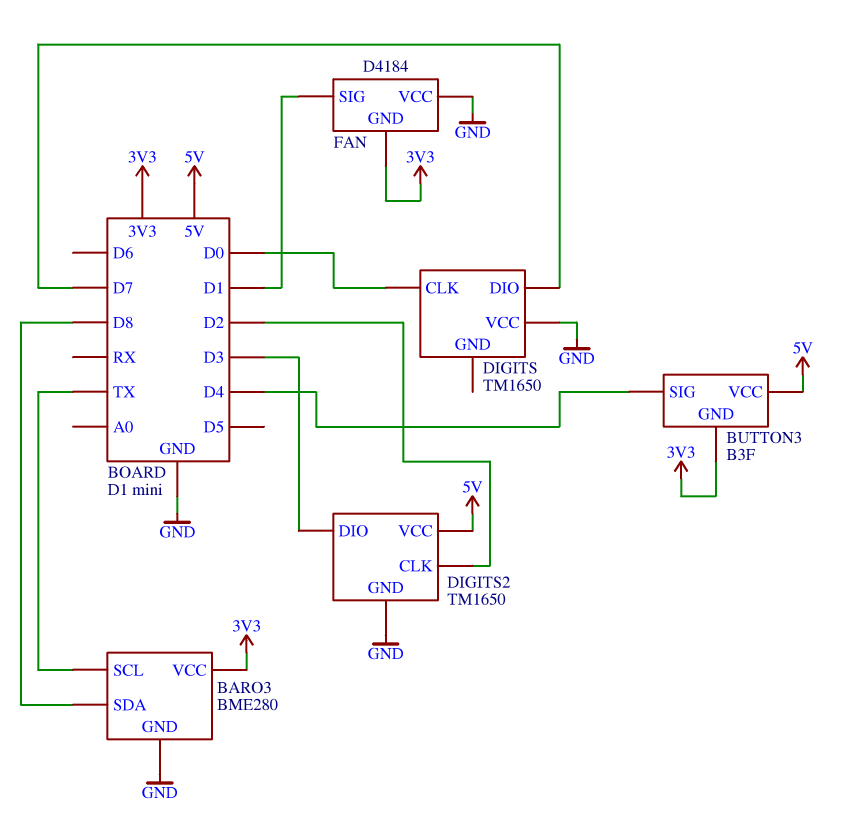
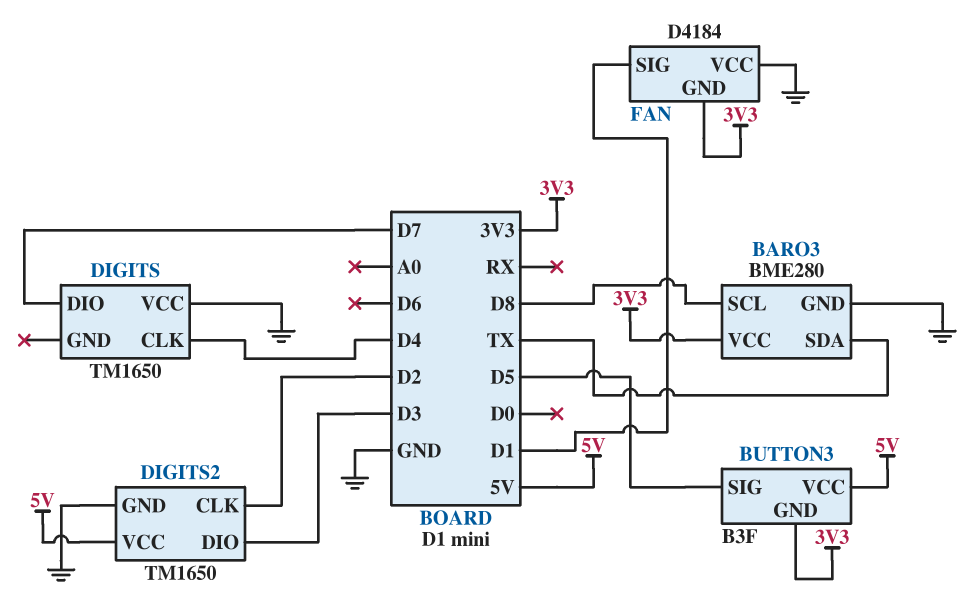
BARO3 pin SCL: TX -> D8
BARO3 pin SDA: D8 -> TX
BUTTON3 pin SIG: D4 -> D5
DIGITS pin CLK: D0 -> D4

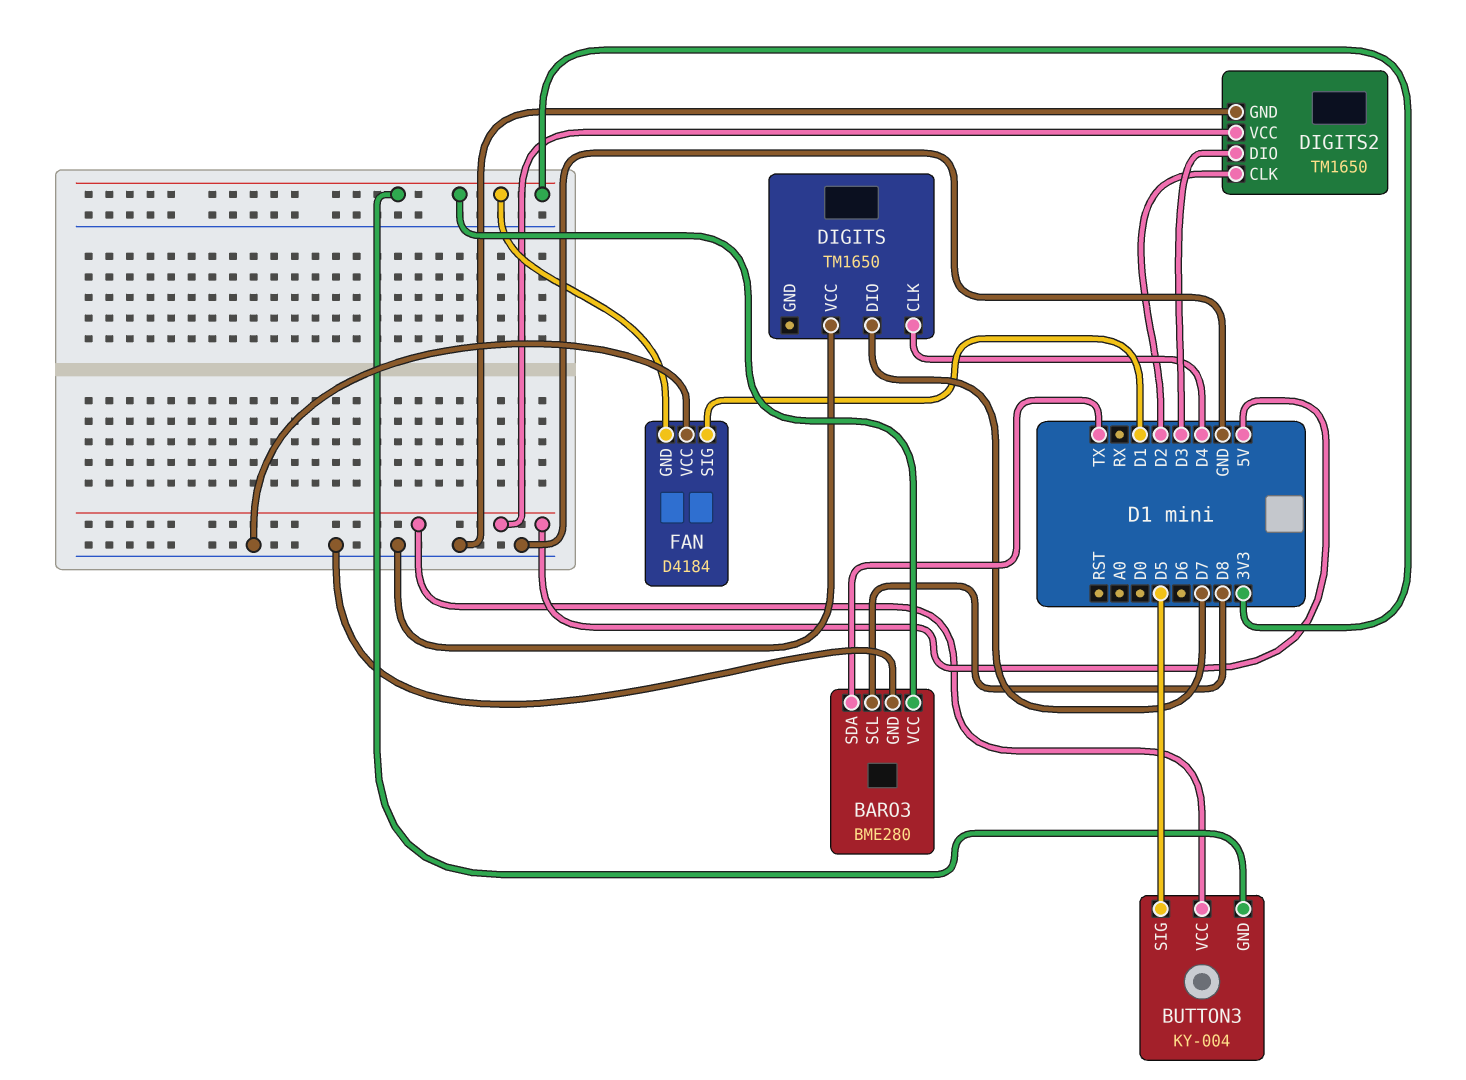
BUTTON3: B3F -> KY-004

